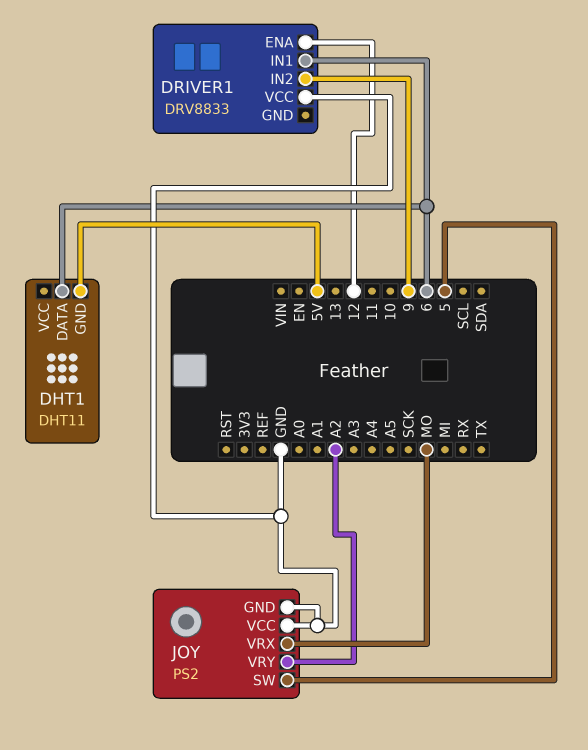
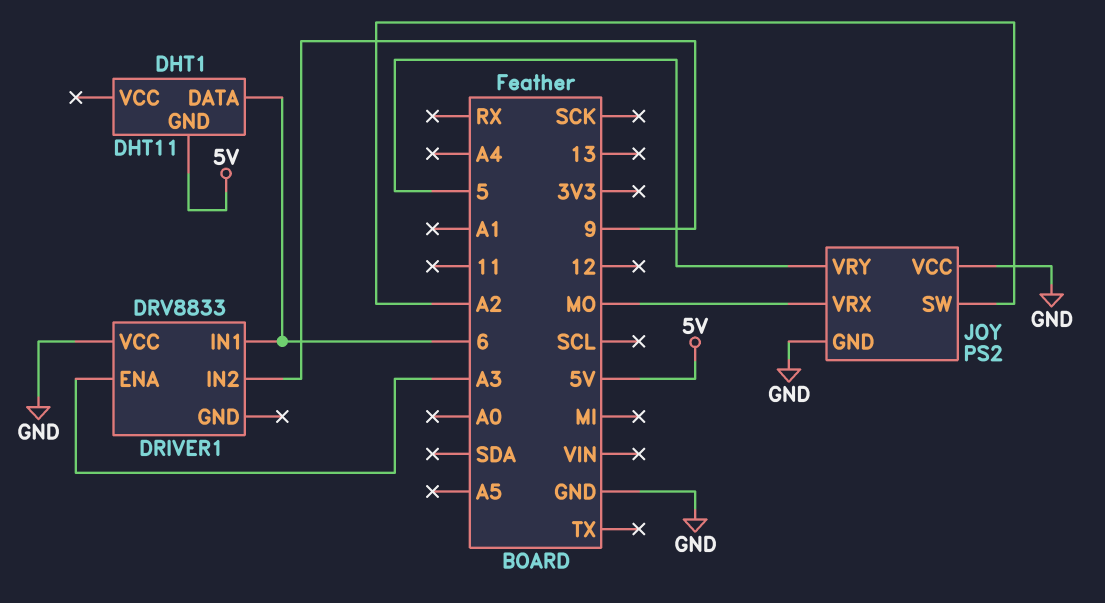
DRIVER1 pin ENA: 12 -> A3
JOY pin SW: 5 -> A2
JOY pin VRY: A2 -> 5

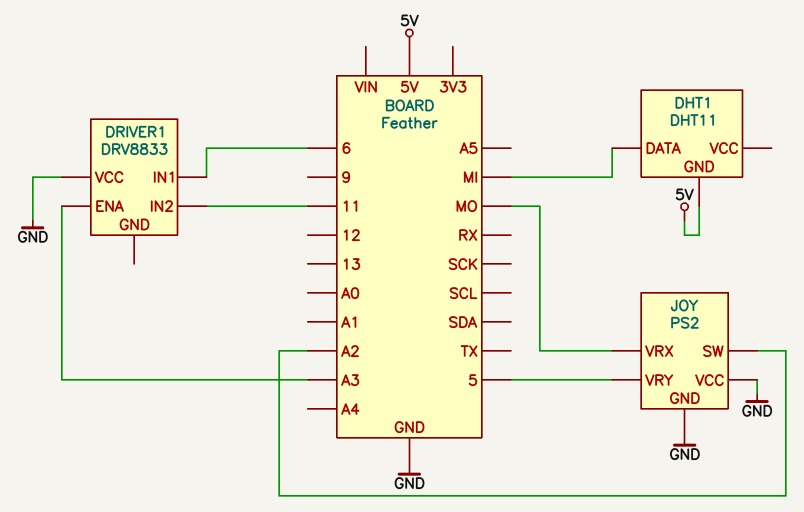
DHT1 pin DATA: 6 -> MI
DRIVER1 pin IN2: 9 -> 11

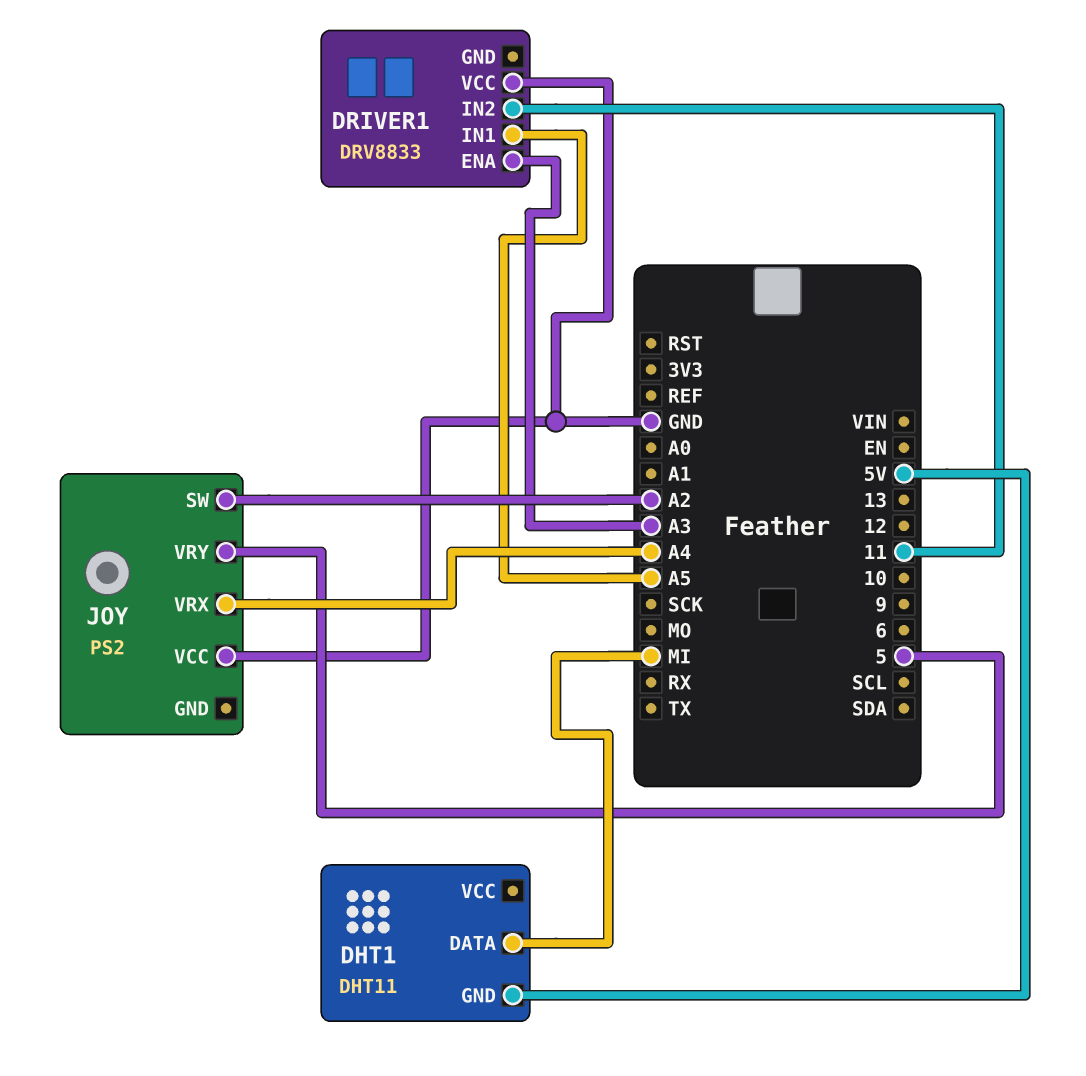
DRIVER1 pin IN1: 6 -> A5
JOY pin GND: GND -> none
JOY pin VRX: MO -> A4

